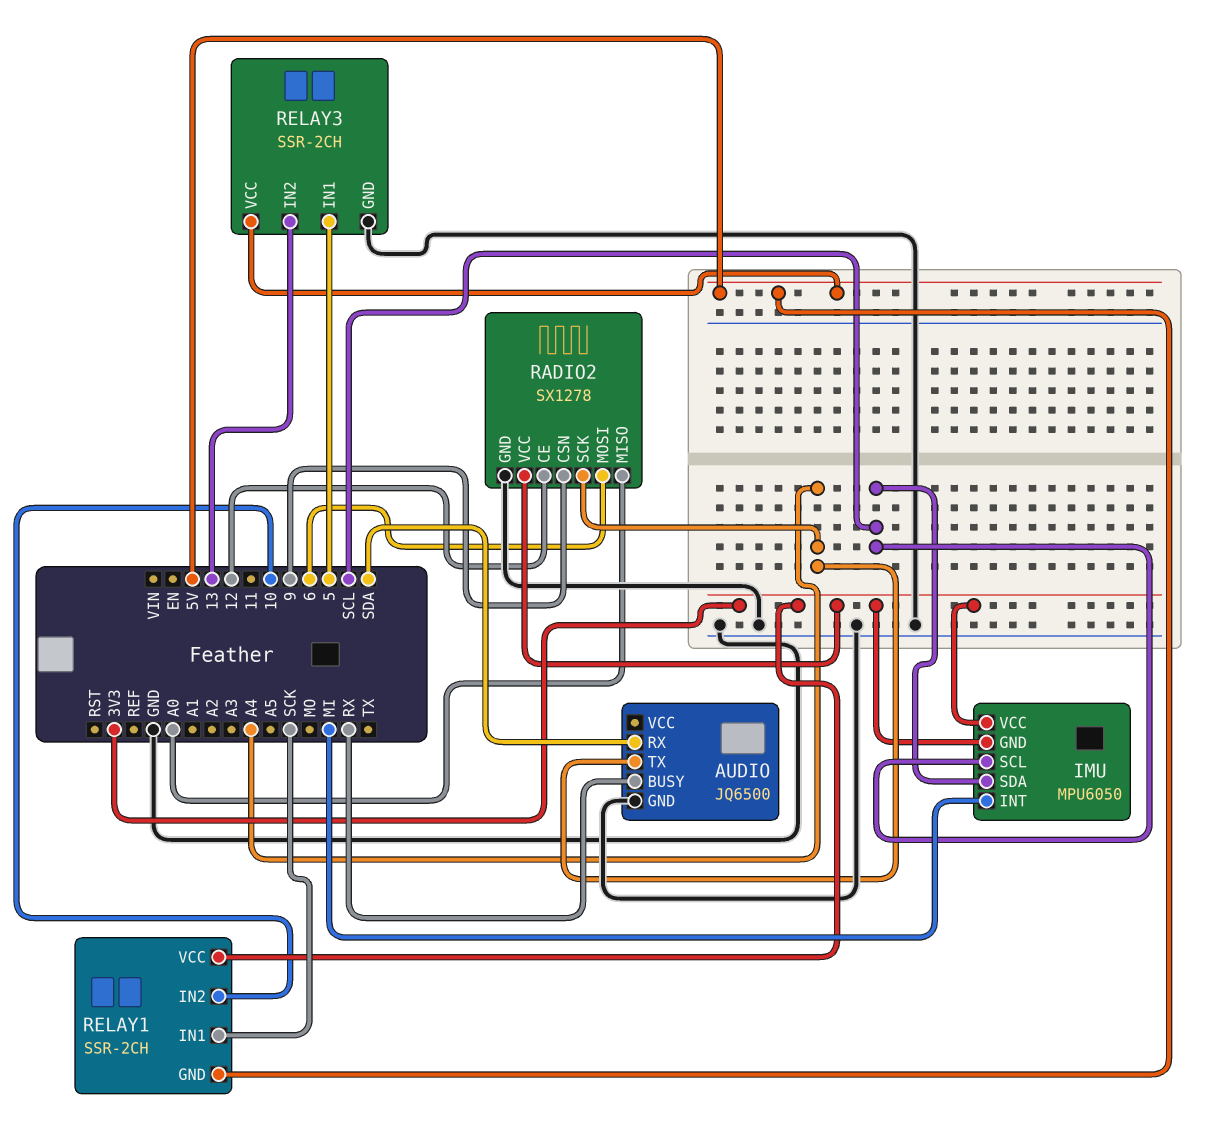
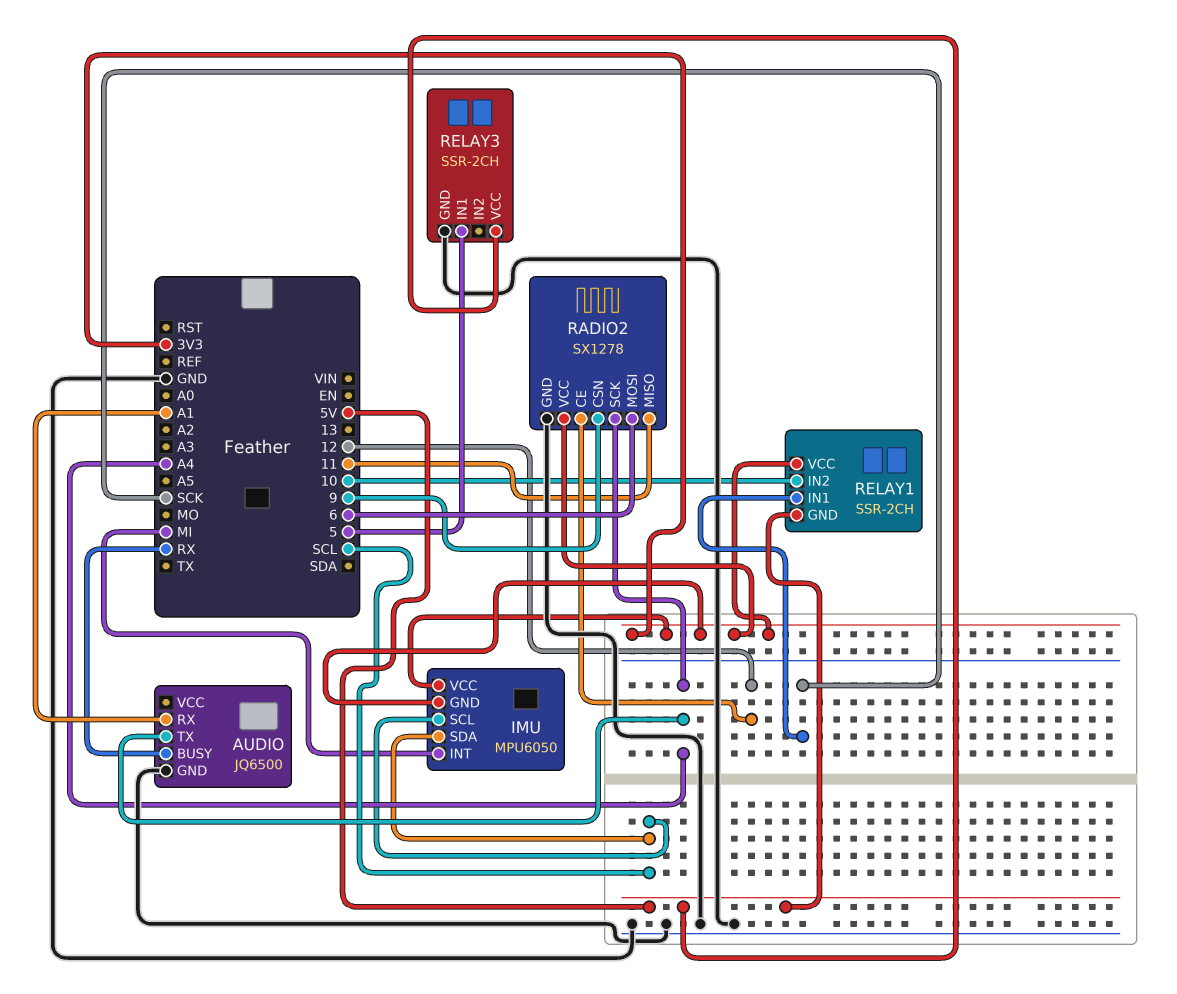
AUDIO pin RX: SDA -> A1
RADIO2 pin MISO: A0 -> 11
RELAY3 pin IN2: 13 -> none

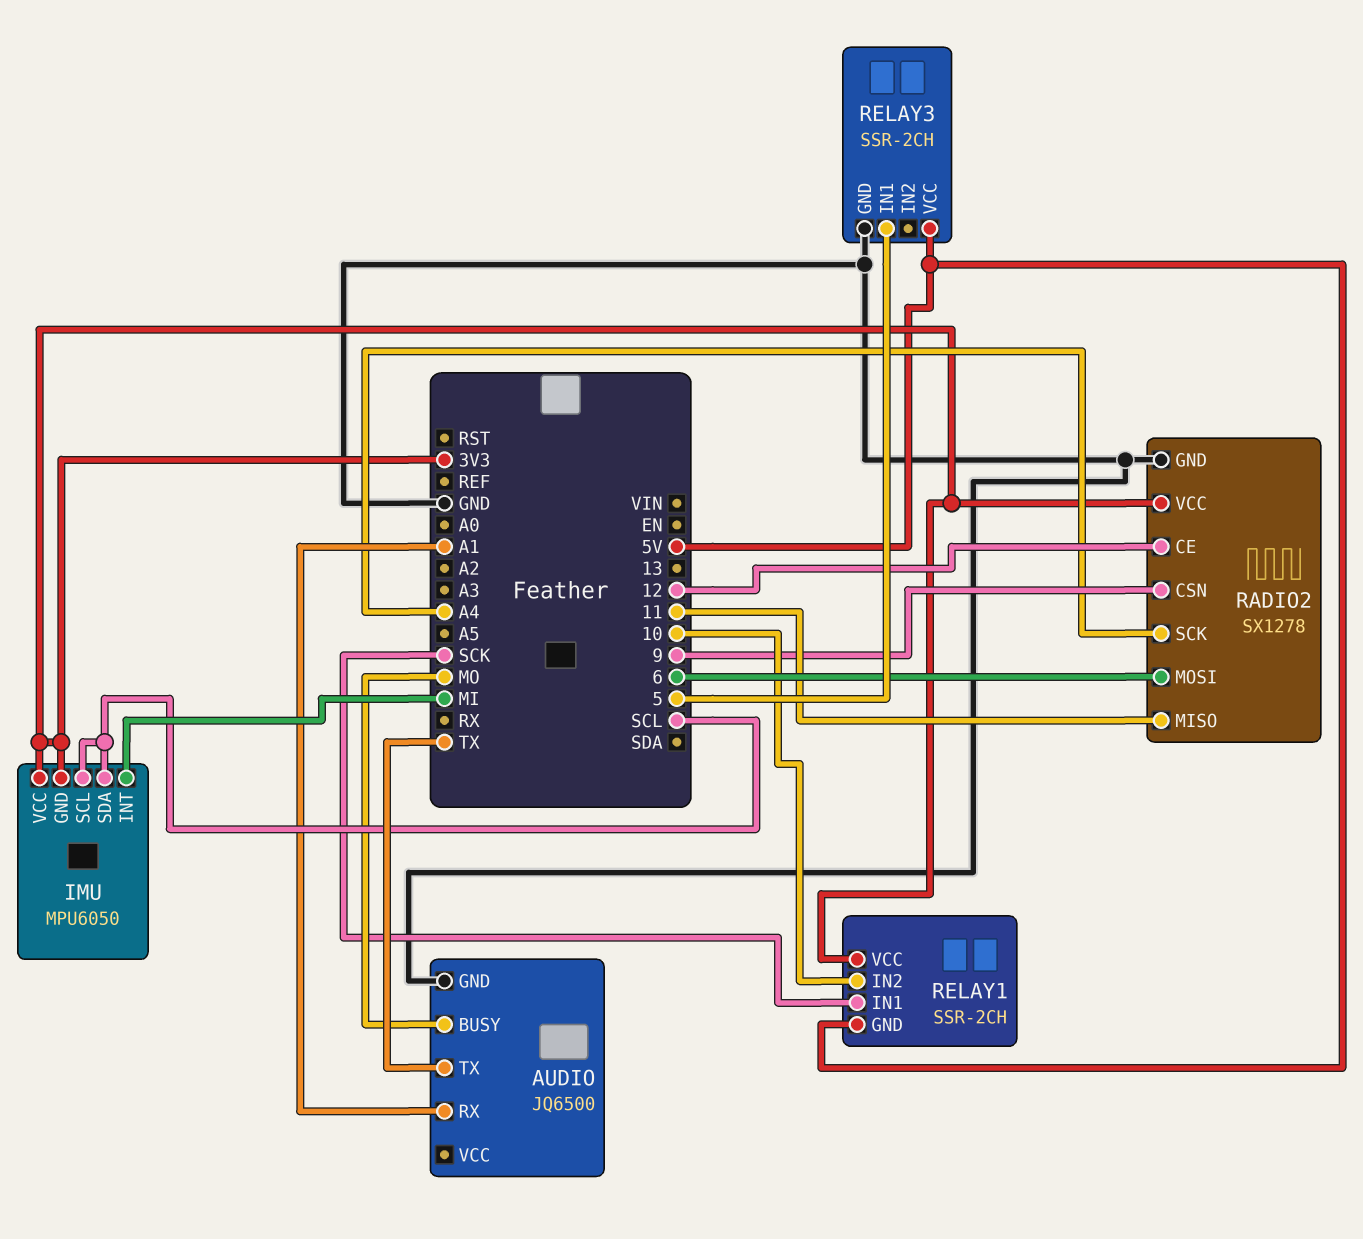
AUDIO pin BUSY: RX -> MO
AUDIO pin TX: A4 -> TX

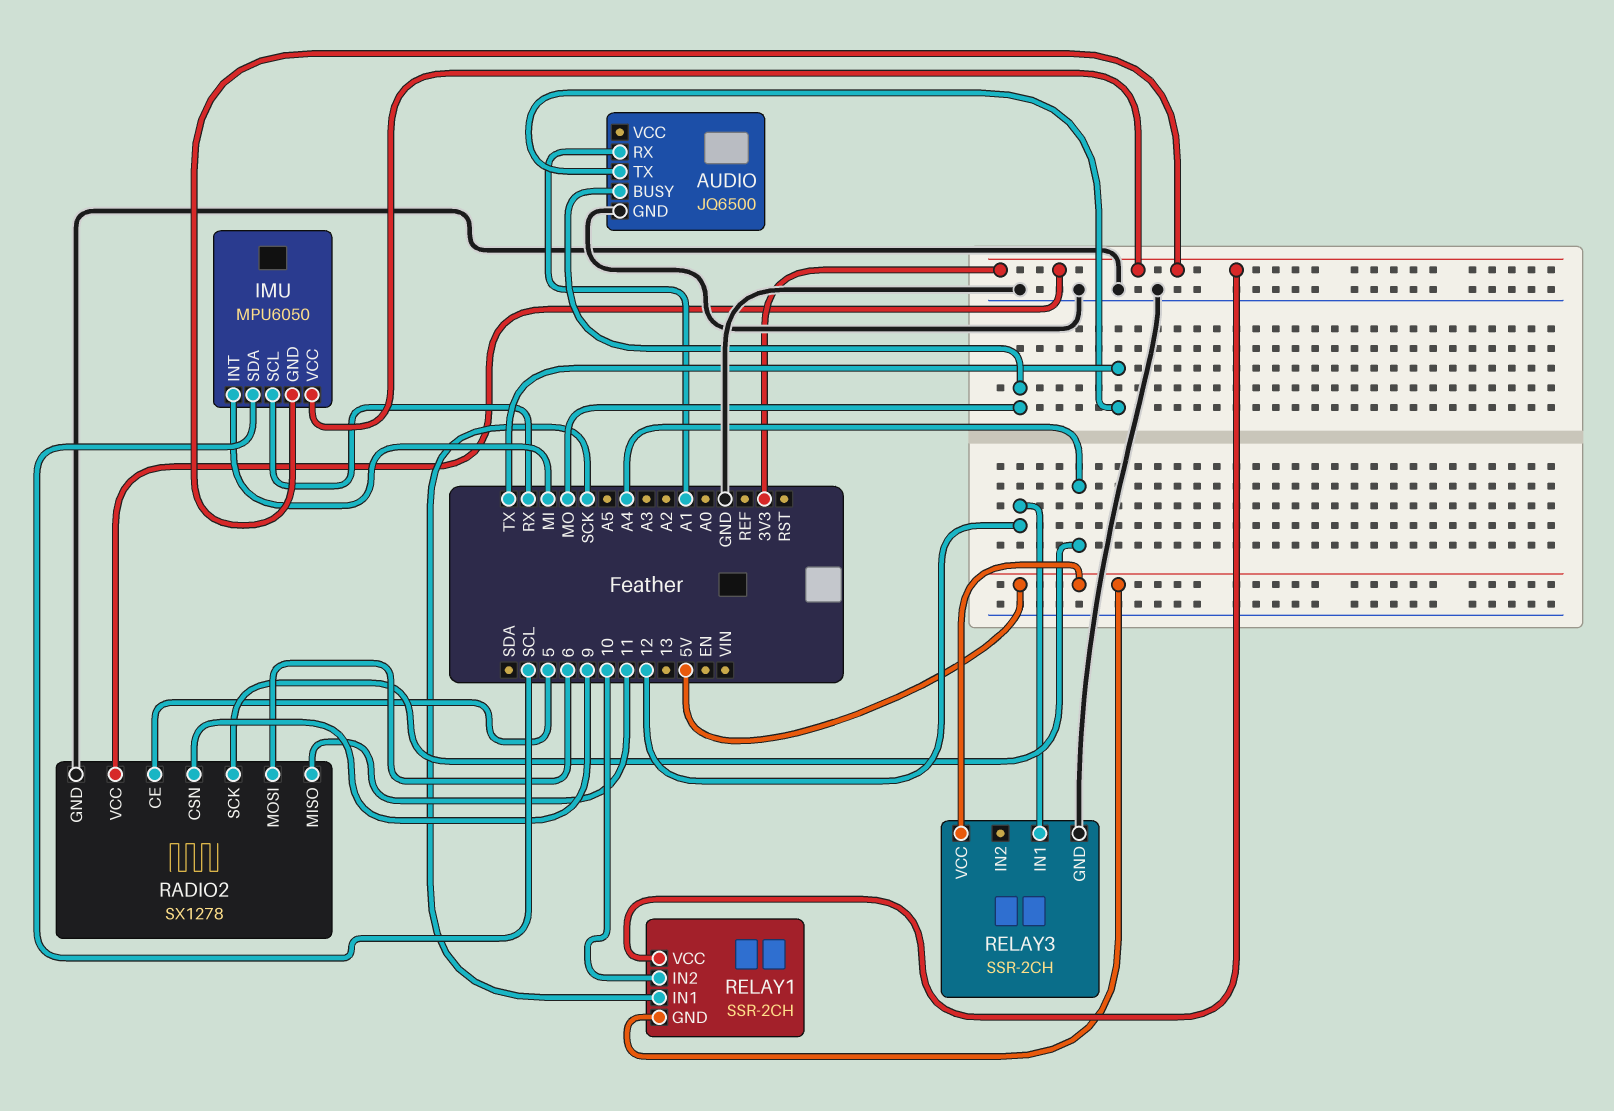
IMU pin SCL: SCL -> RX
RADIO2 pin CE: 12 -> 5
RELAY3 pin IN1: 5 -> 12

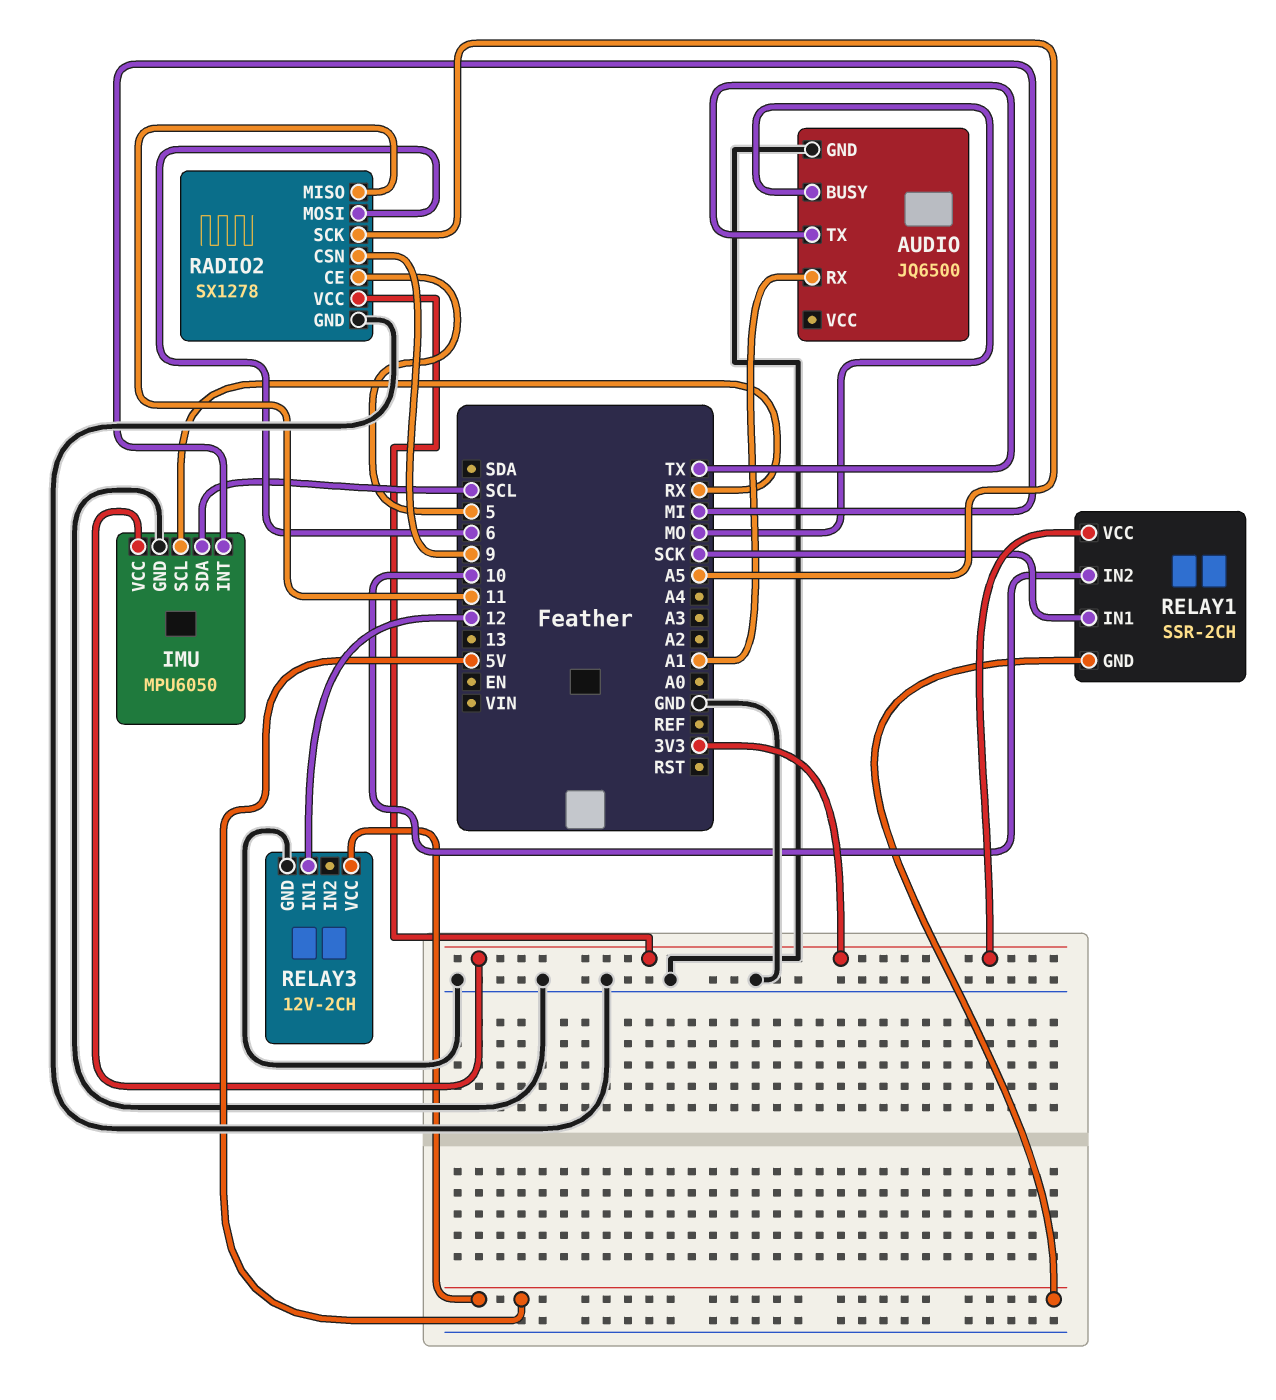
IMU pin GND: 3V3 -> GND
RADIO2 pin SCK: A4 -> A5
RELAY3: SSR-2CH -> 12V-2CH

